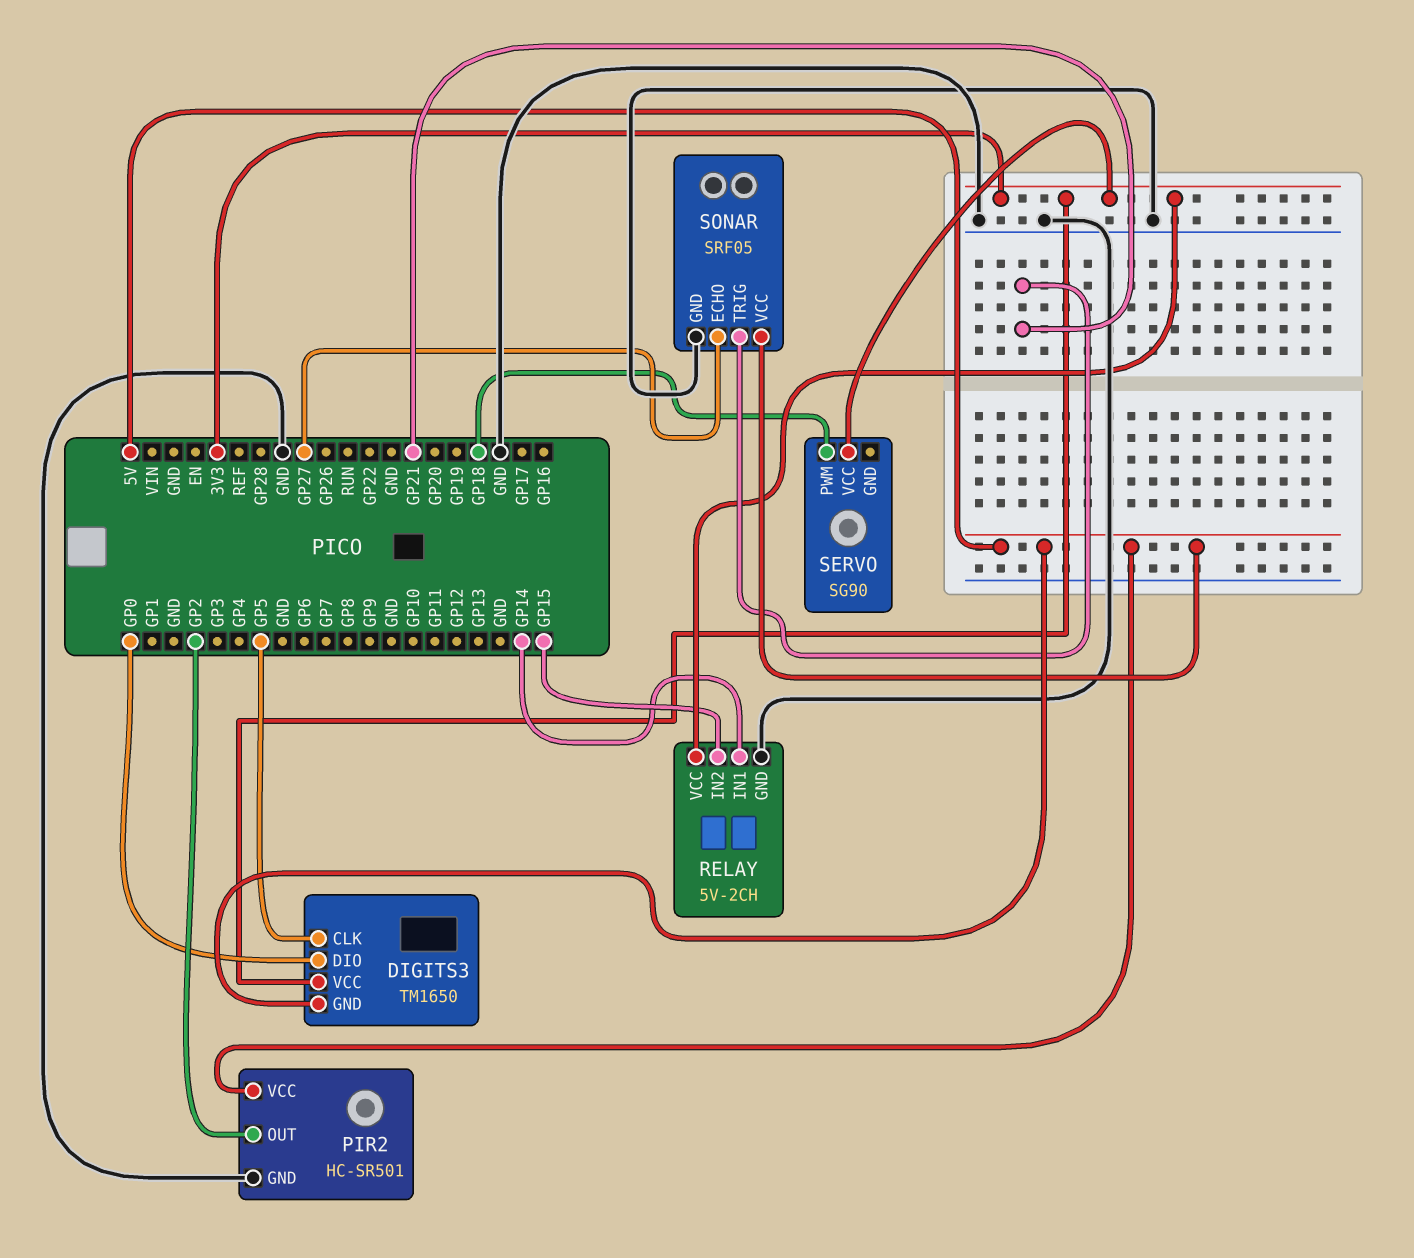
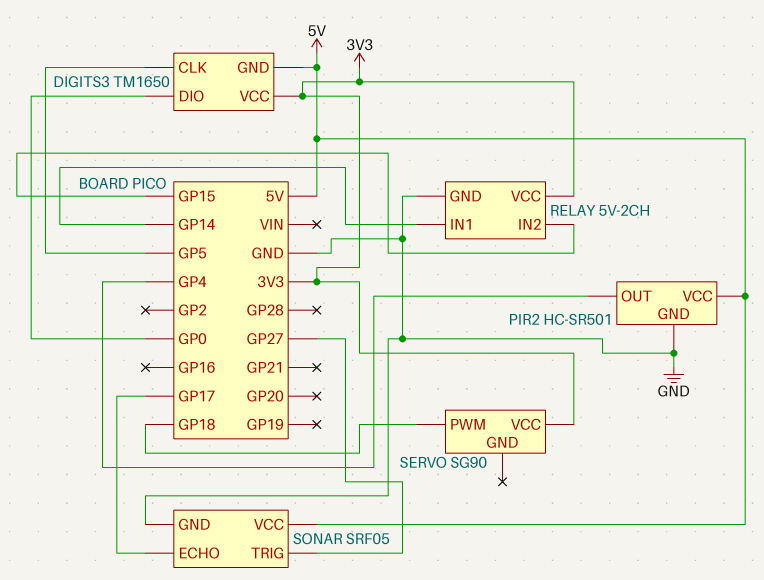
PIR2 pin OUT: GP2 -> GP4
SONAR pin ECHO: GP27 -> GP17
SONAR pin TRIG: GP21 -> GP27

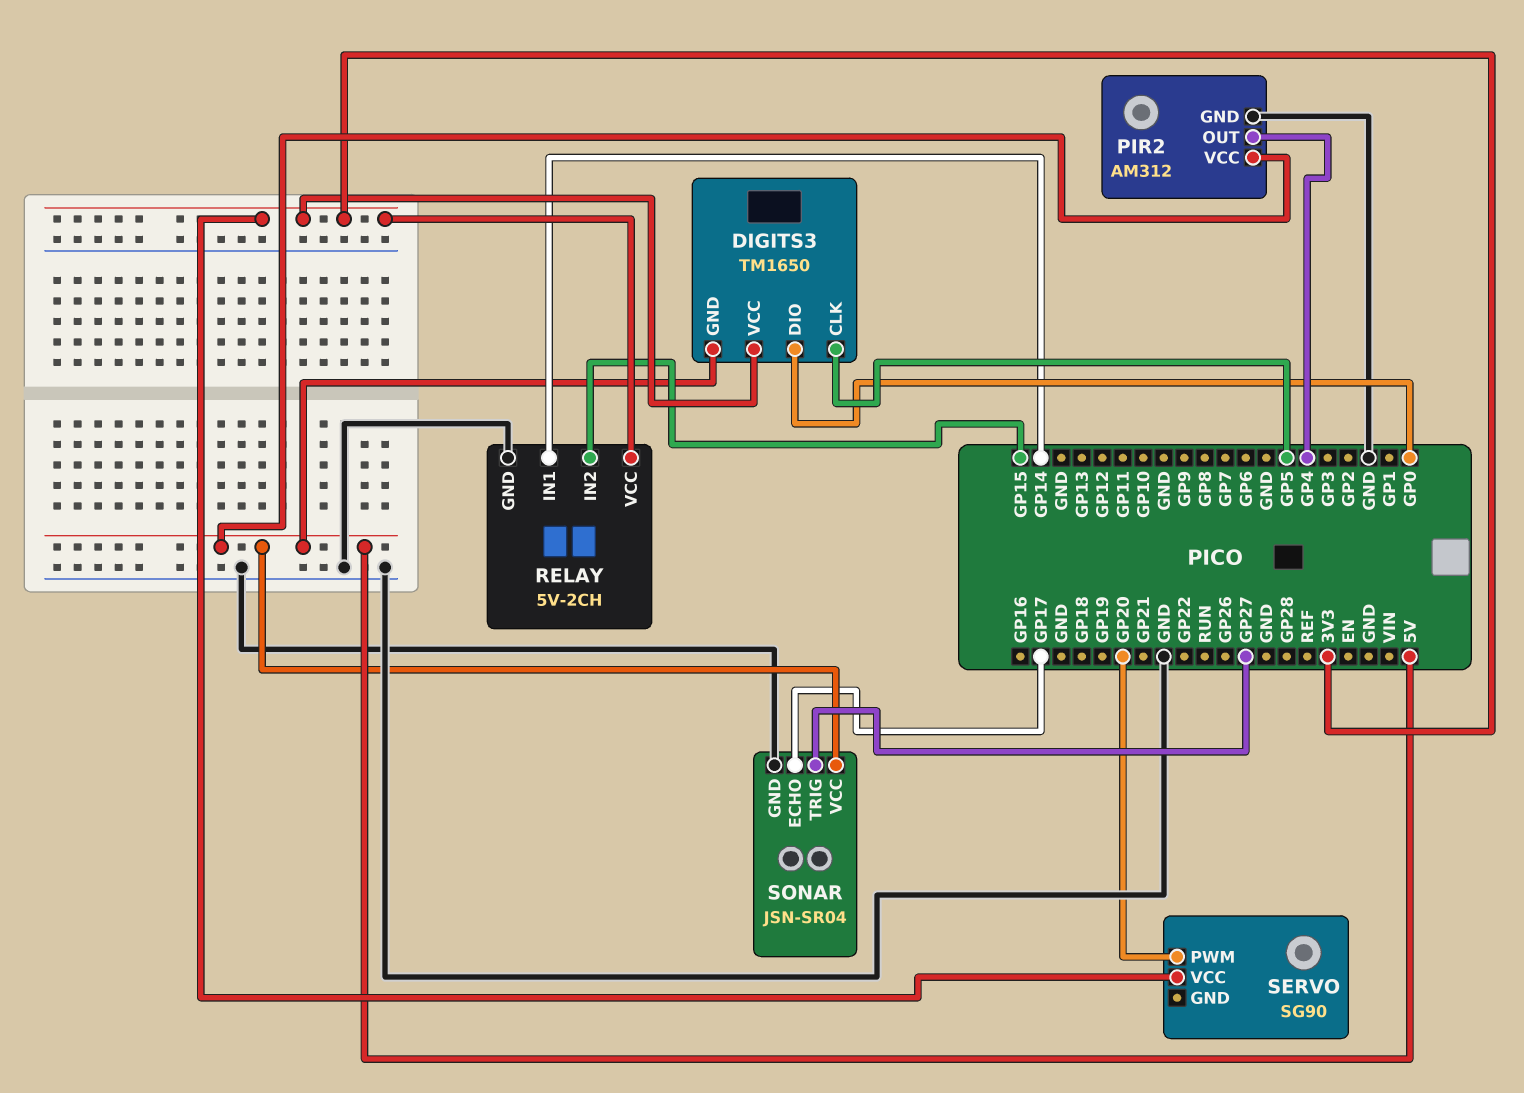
PIR2: HC-SR501 -> AM312
SERVO pin PWM: GP18 -> GP20
SONAR: SRF05 -> JSN-SR04

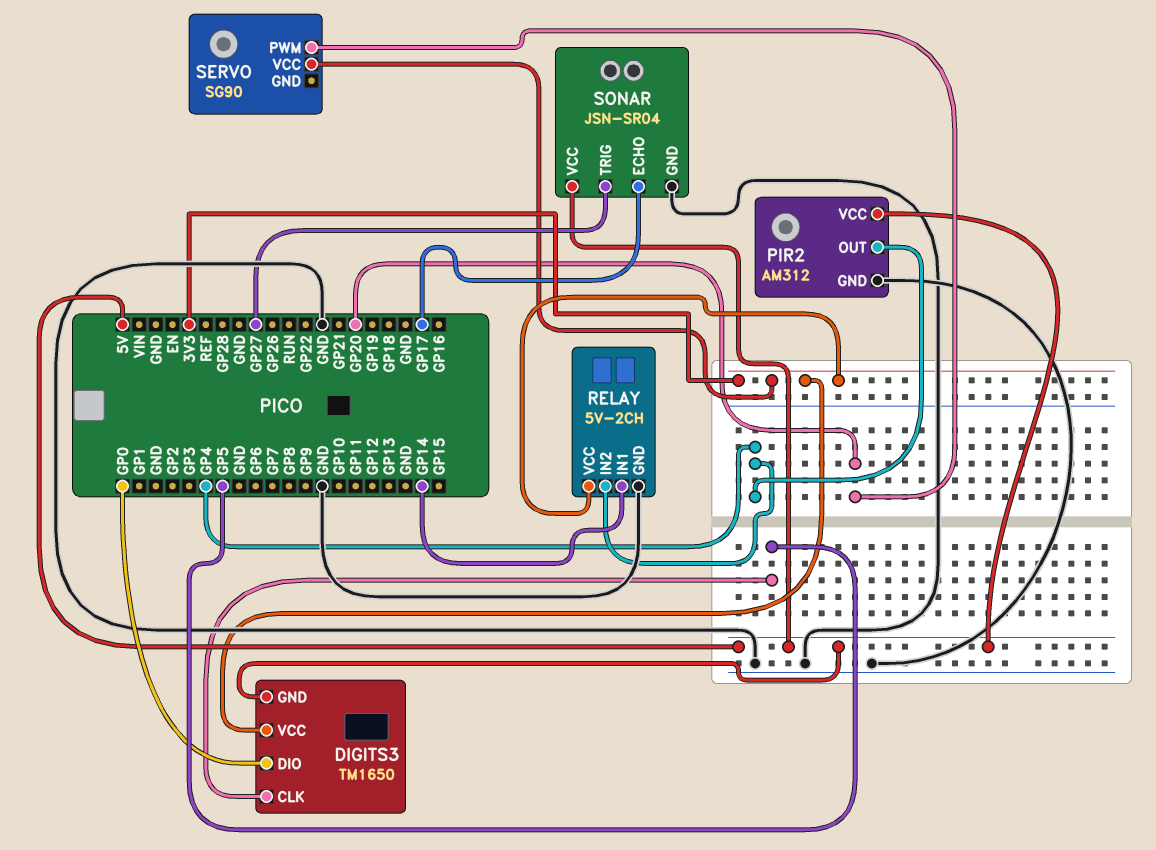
RELAY pin IN2: GP15 -> GP4

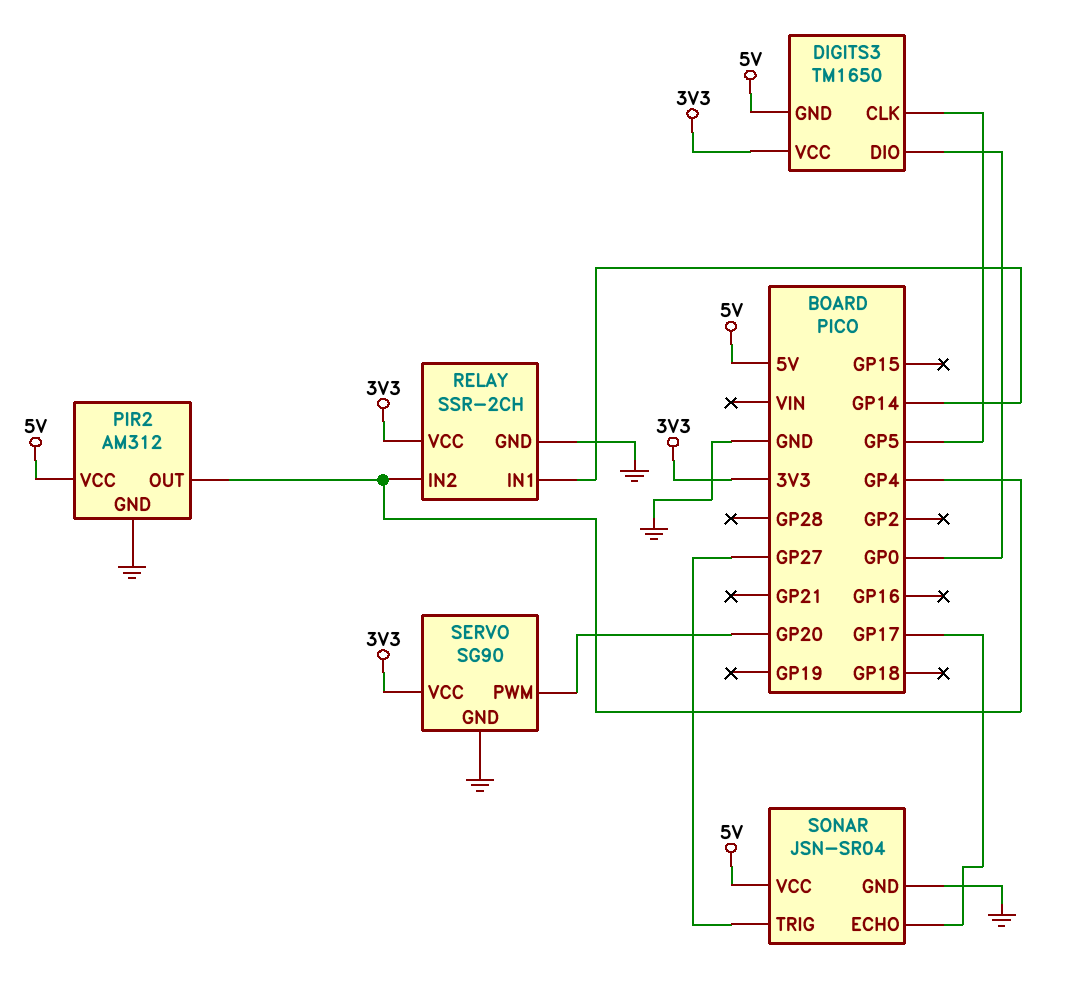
RELAY: 5V-2CH -> SSR-2CH
SERVO pin GND: none -> GND

